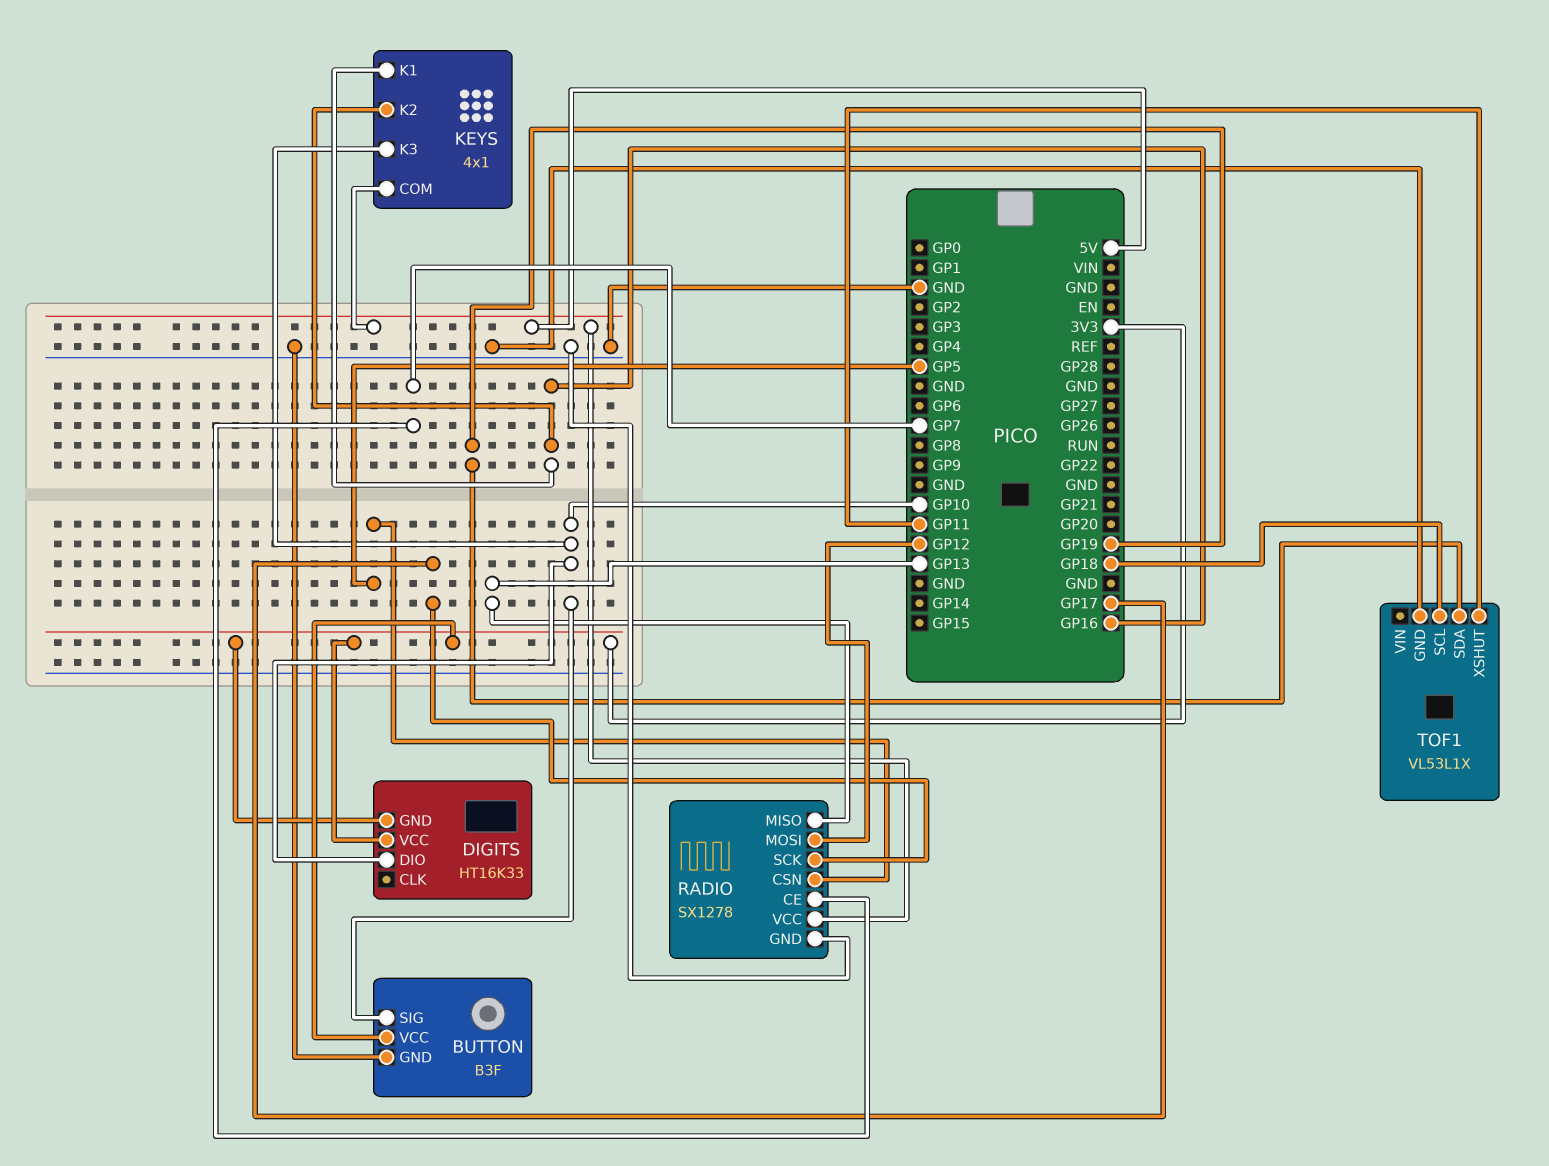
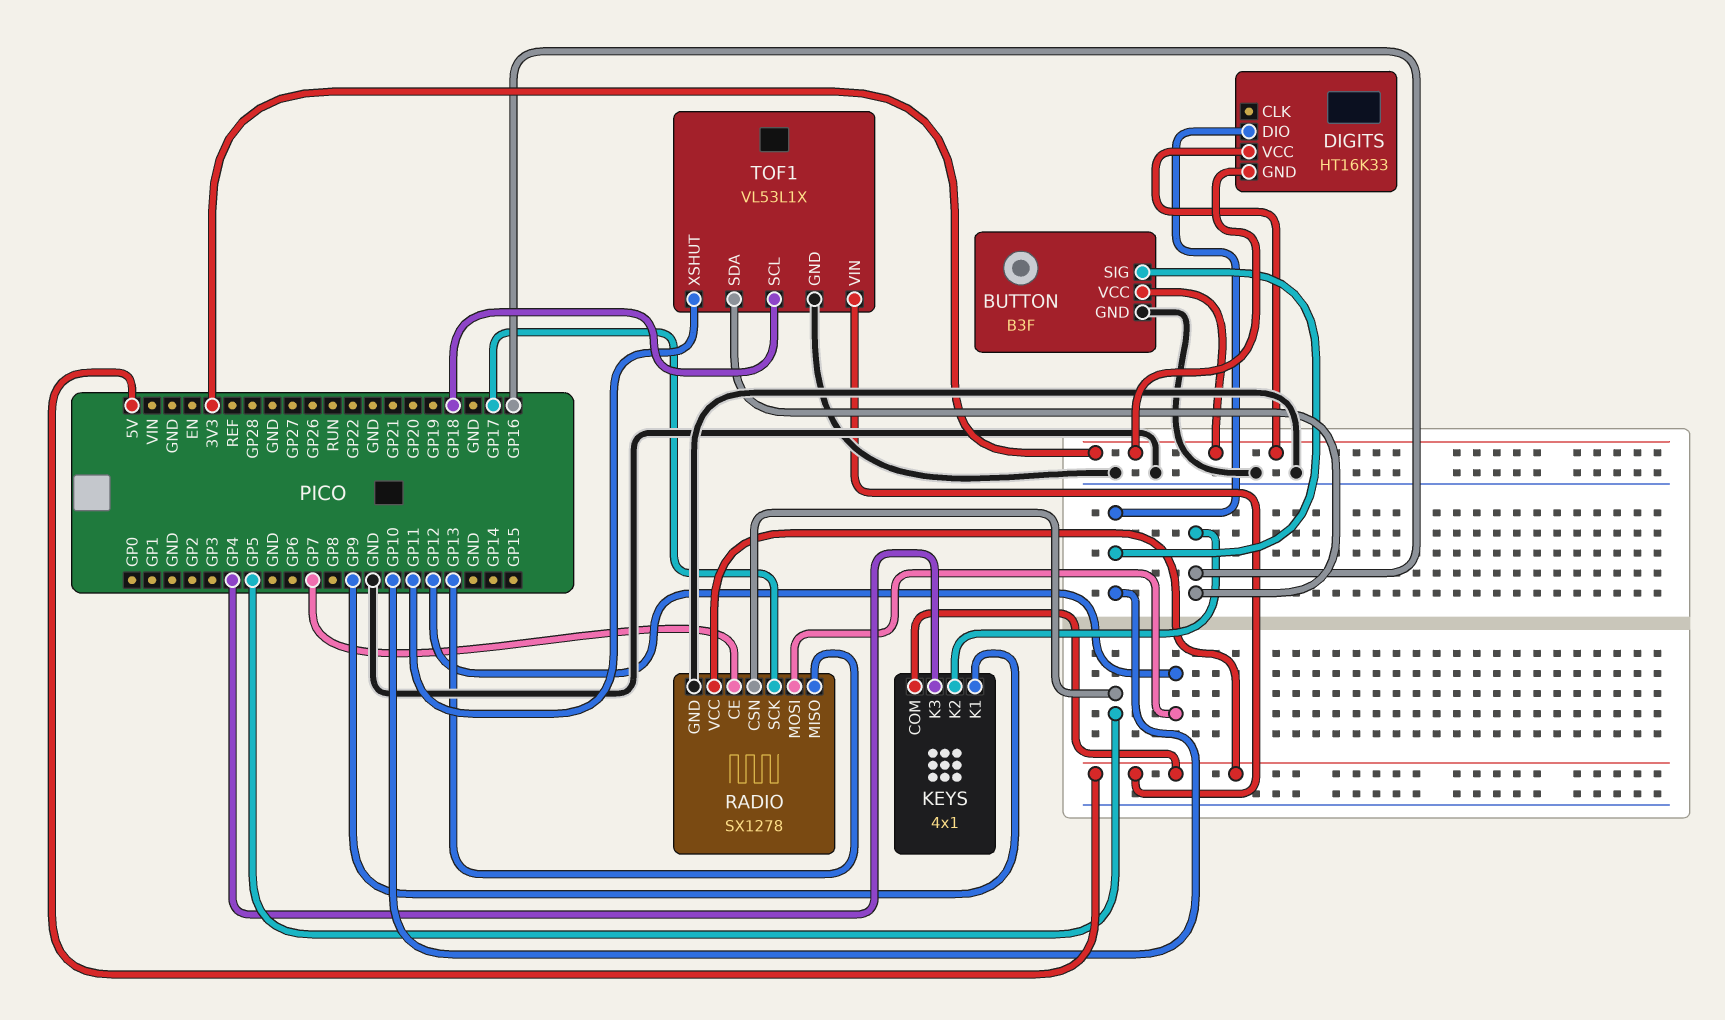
KEYS pin K1: GP16 -> GP9
KEYS pin K3: GP10 -> GP4
TOF1 pin SDA: GP19 -> GP16
TOF1 pin VIN: none -> 5V

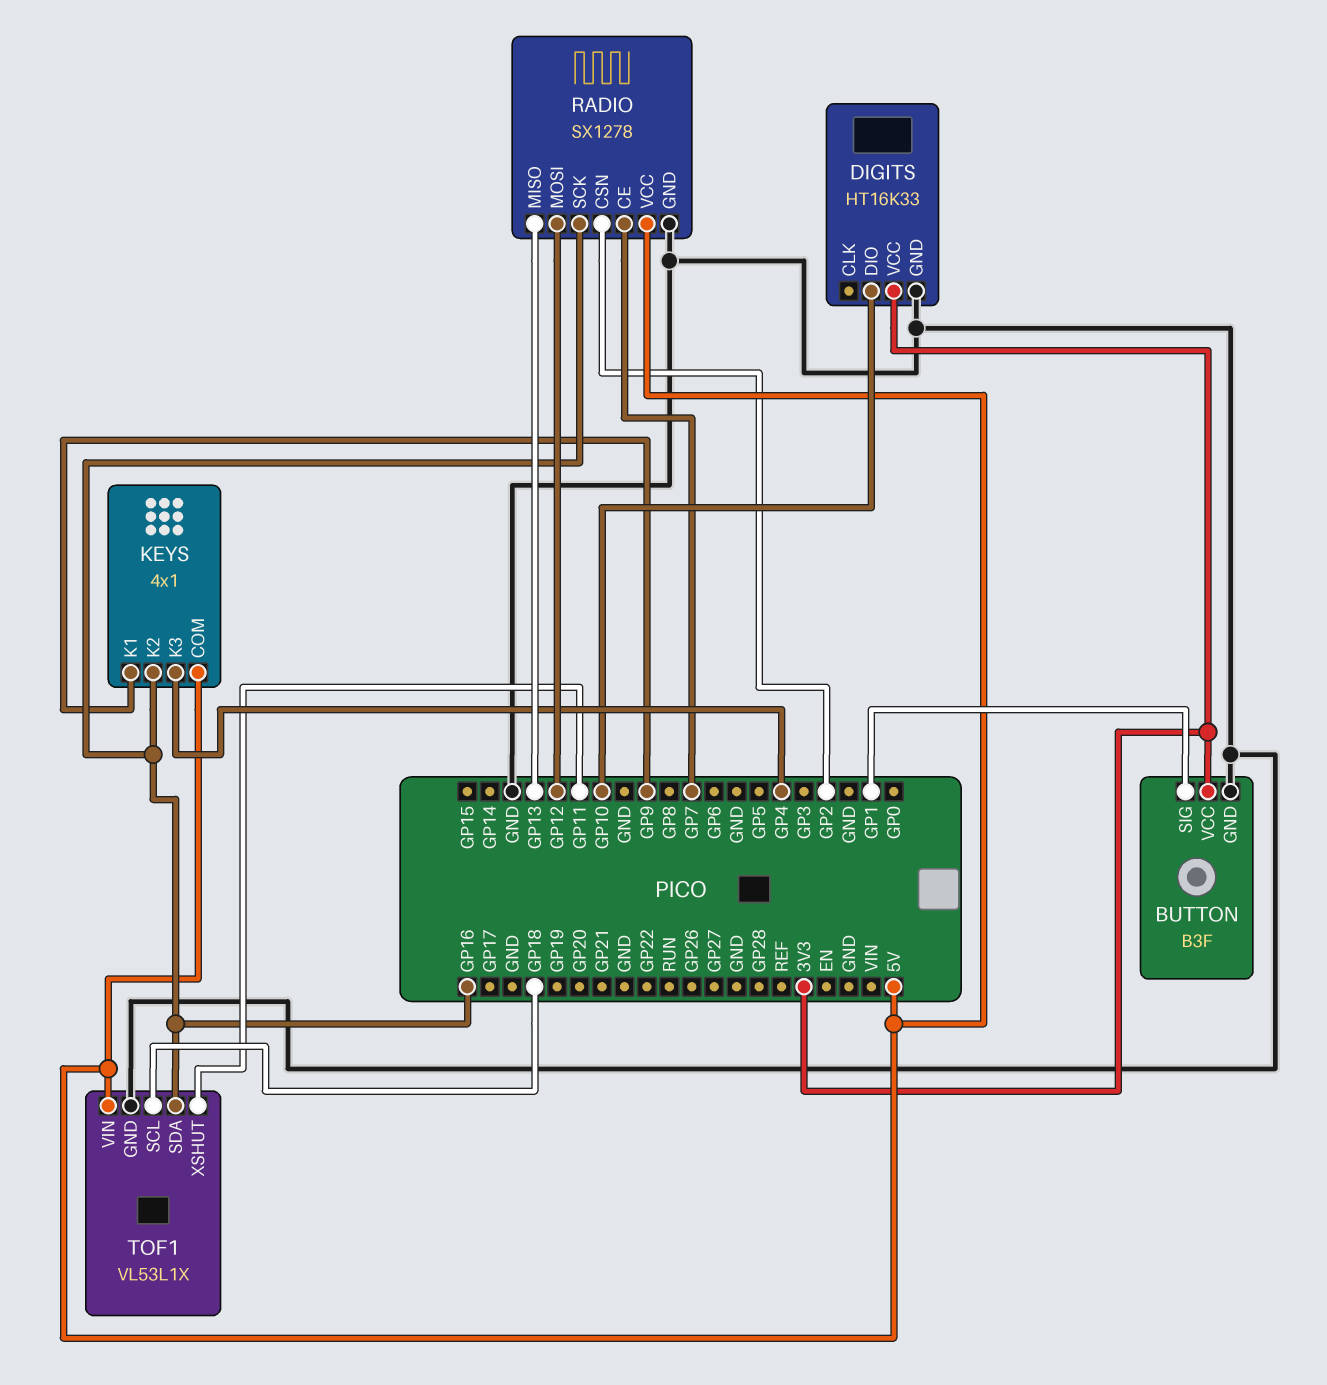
BUTTON pin SIG: GP10 -> GP1
DIGITS pin GND: 3V3 -> GND
RADIO pin CSN: GP5 -> GP2
RADIO pin SCK: GP17 -> GP16

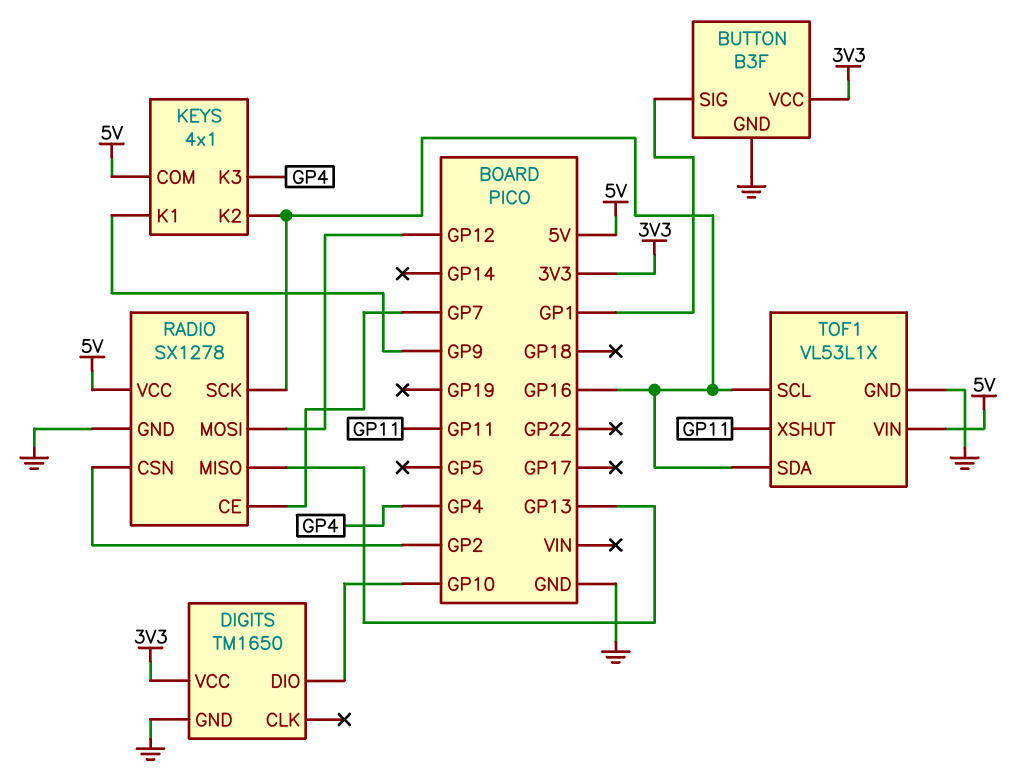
DIGITS: HT16K33 -> TM1650
TOF1 pin SCL: GP18 -> GP16

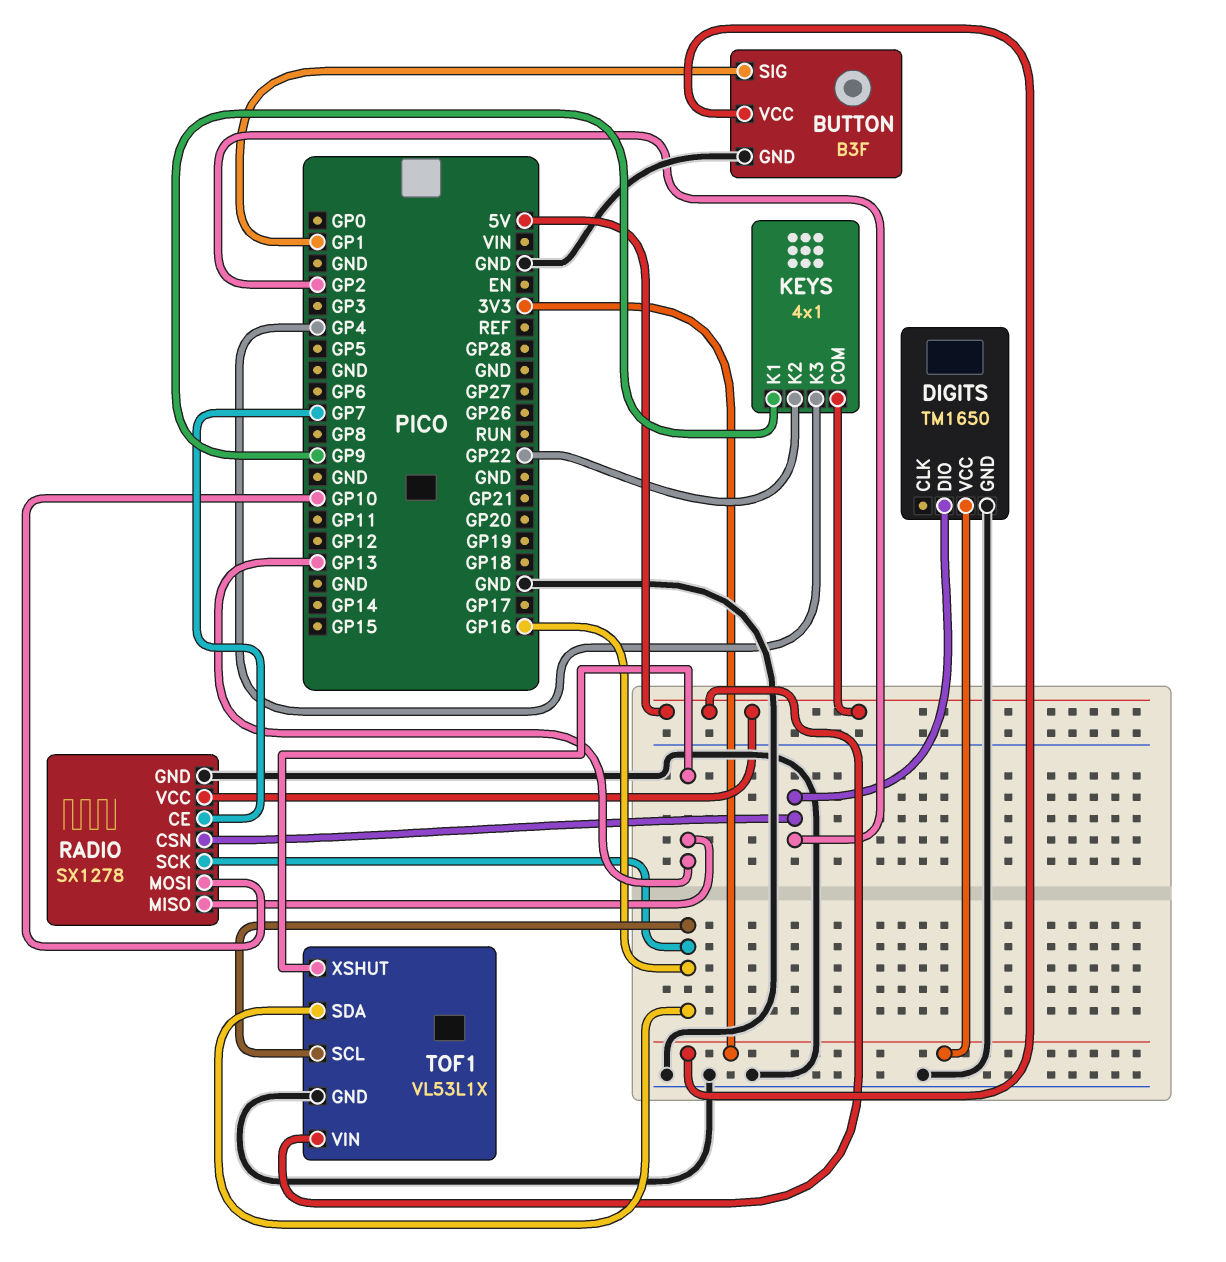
DIGITS pin DIO: GP10 -> GP2
KEYS pin K2: GP16 -> GP22
RADIO pin MOSI: GP12 -> GP10
TOF1 pin XSHUT: GP11 -> GP13

